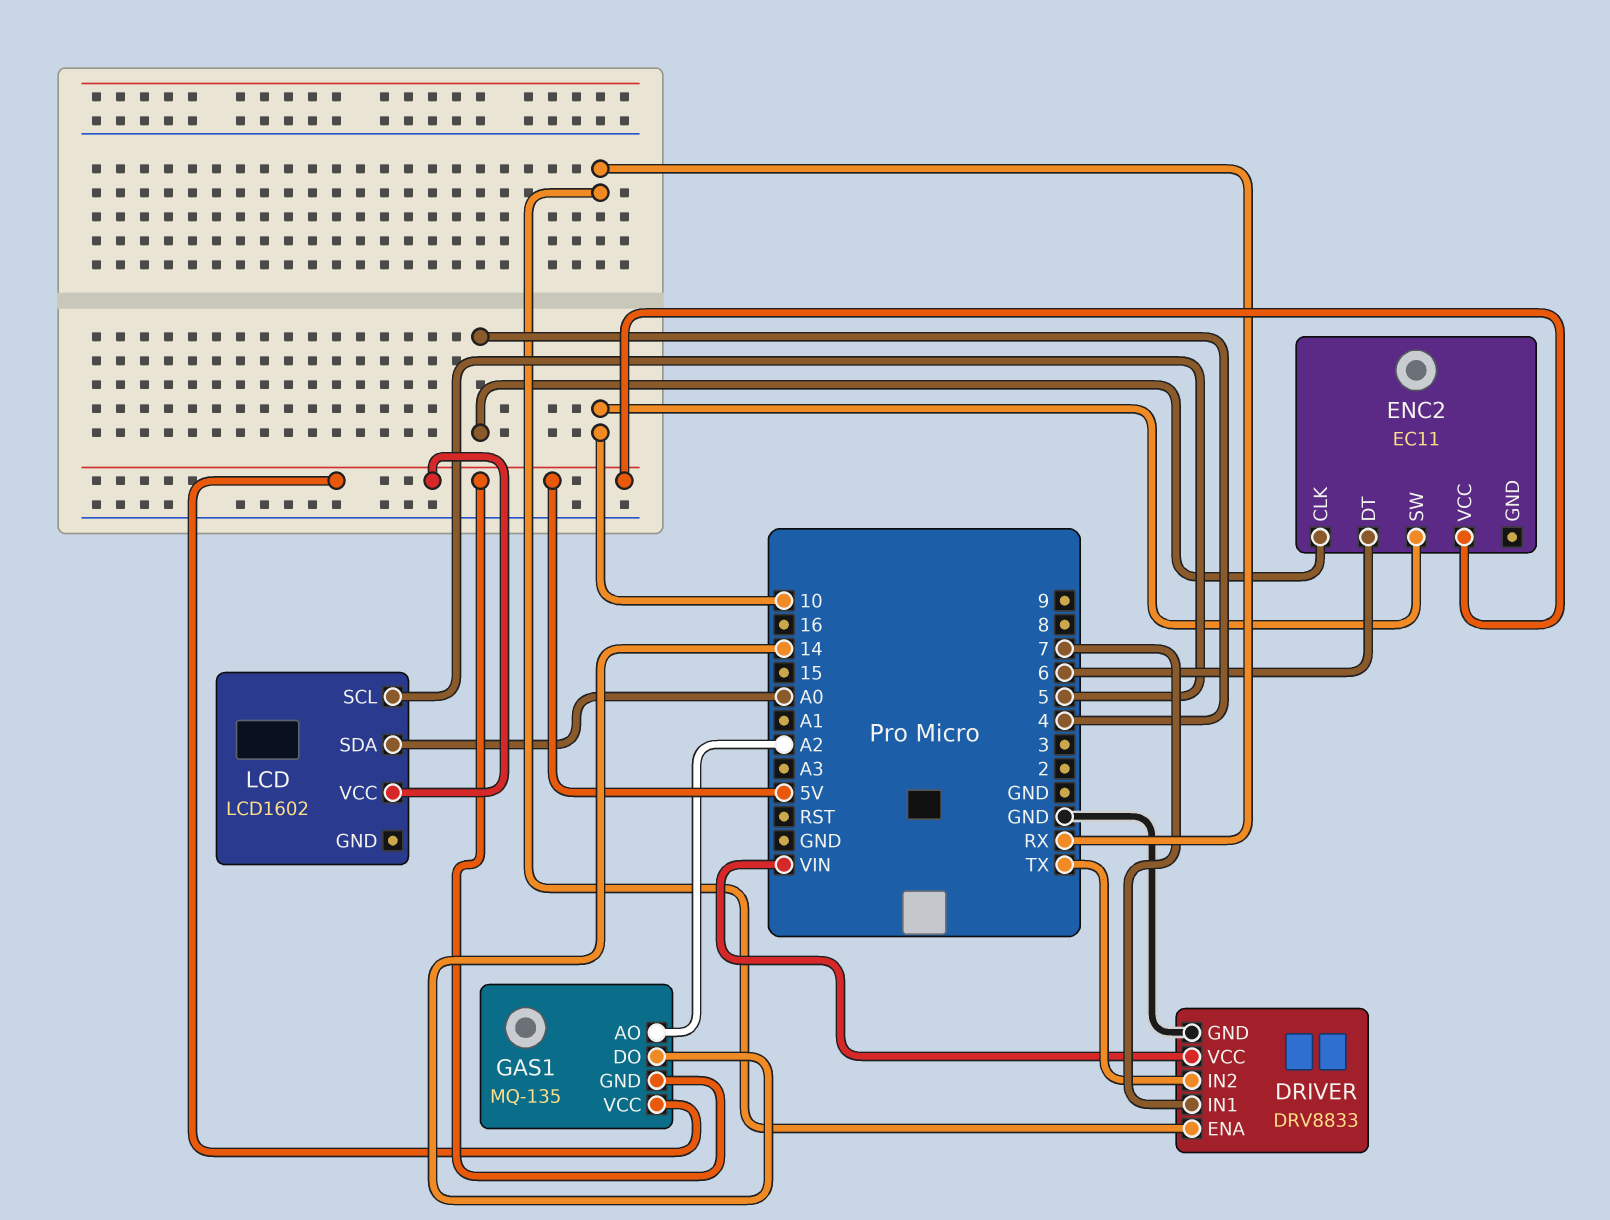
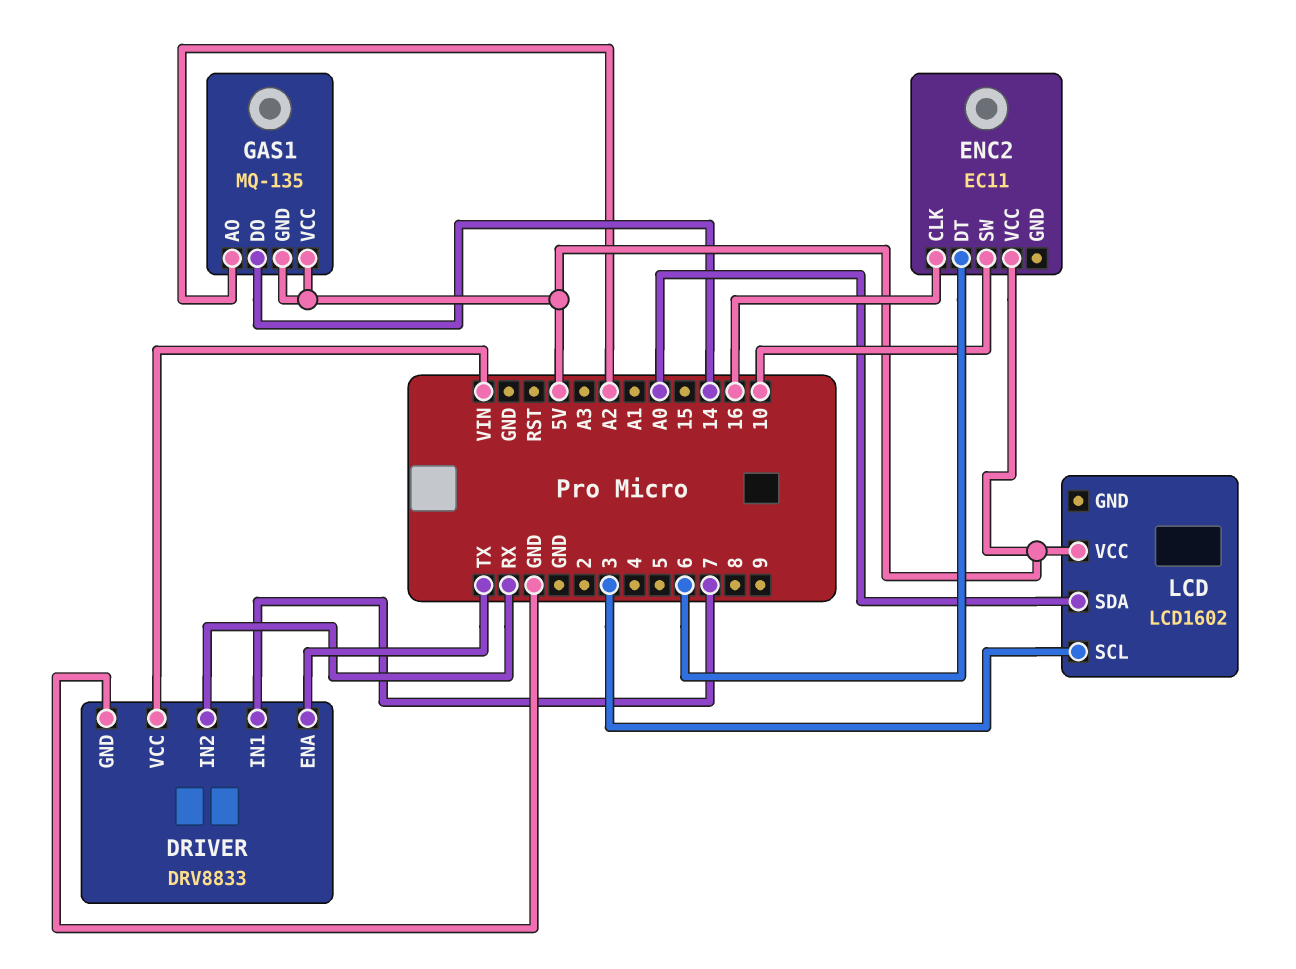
DRIVER pin ENA: RX -> TX
DRIVER pin IN2: TX -> RX
ENC2 pin CLK: 4 -> 16
LCD pin SCL: 5 -> 3

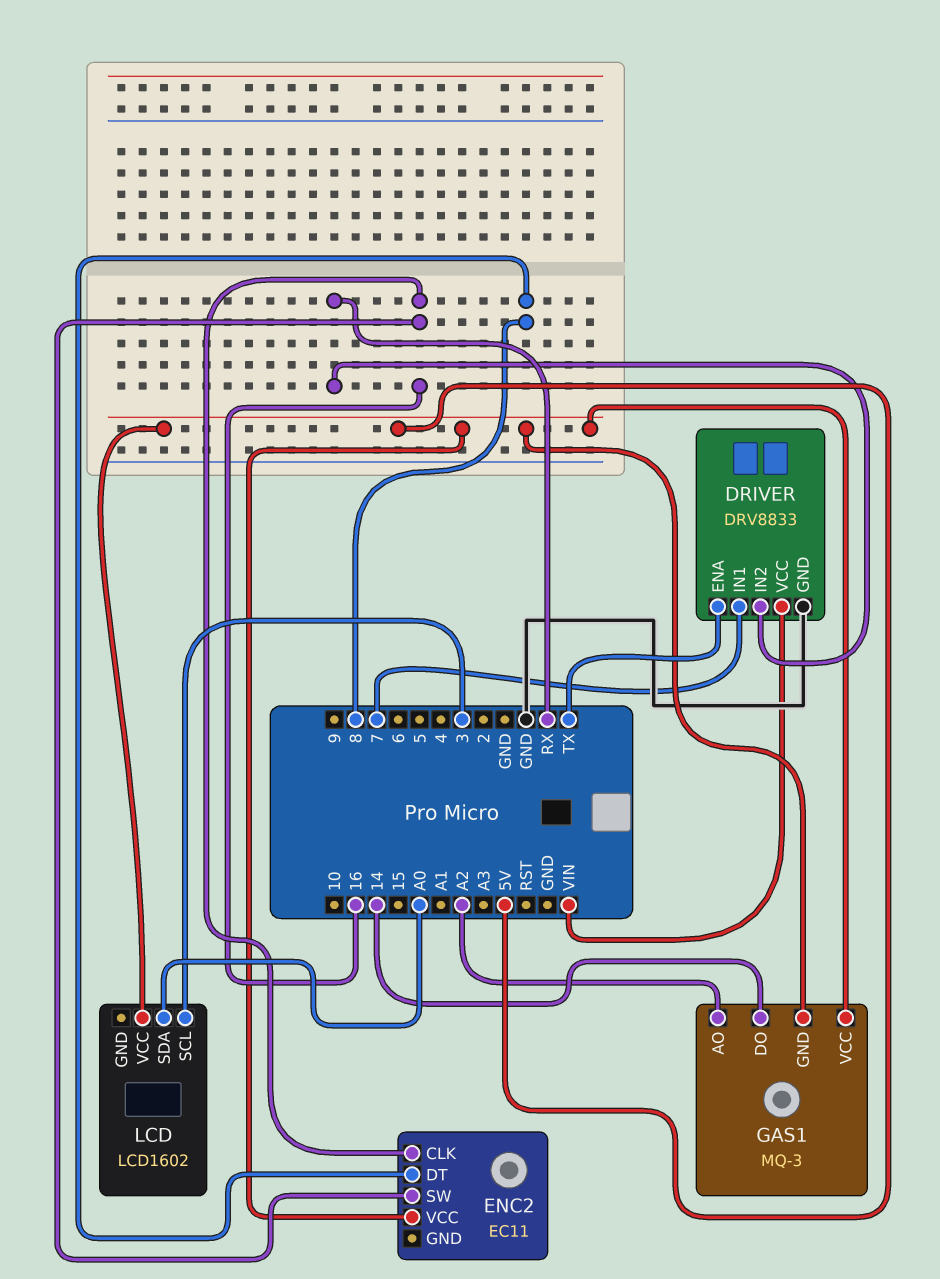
ENC2 pin DT: 6 -> 8
ENC2 pin SW: 10 -> 16
GAS1: MQ-135 -> MQ-3

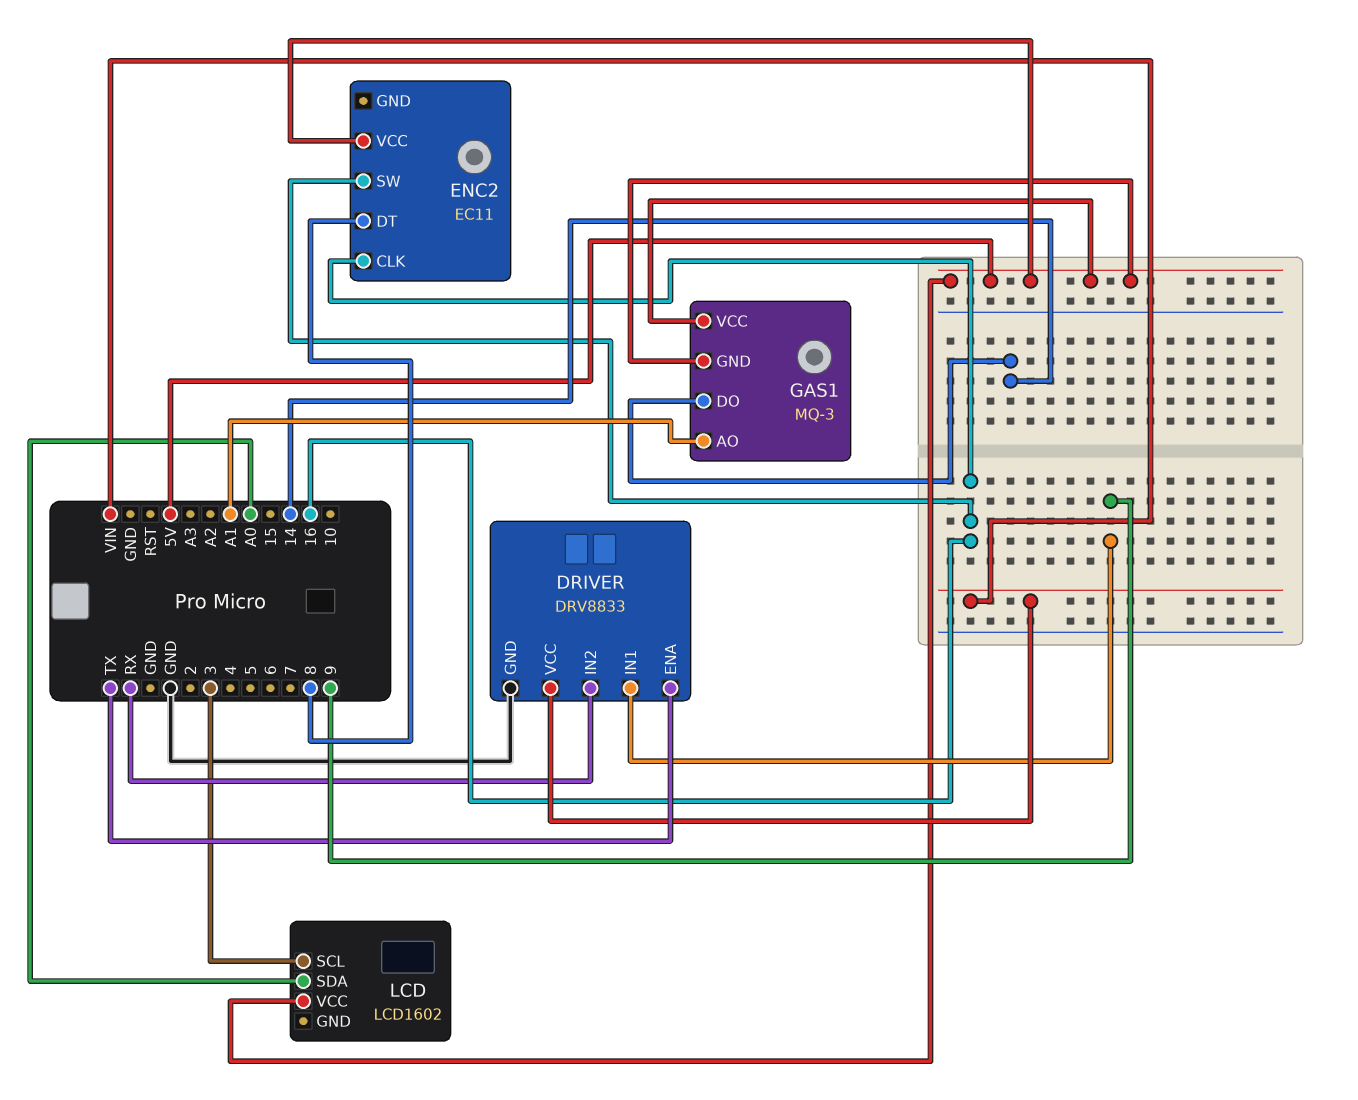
DRIVER pin IN1: 7 -> 9
GAS1 pin AO: A2 -> A1

